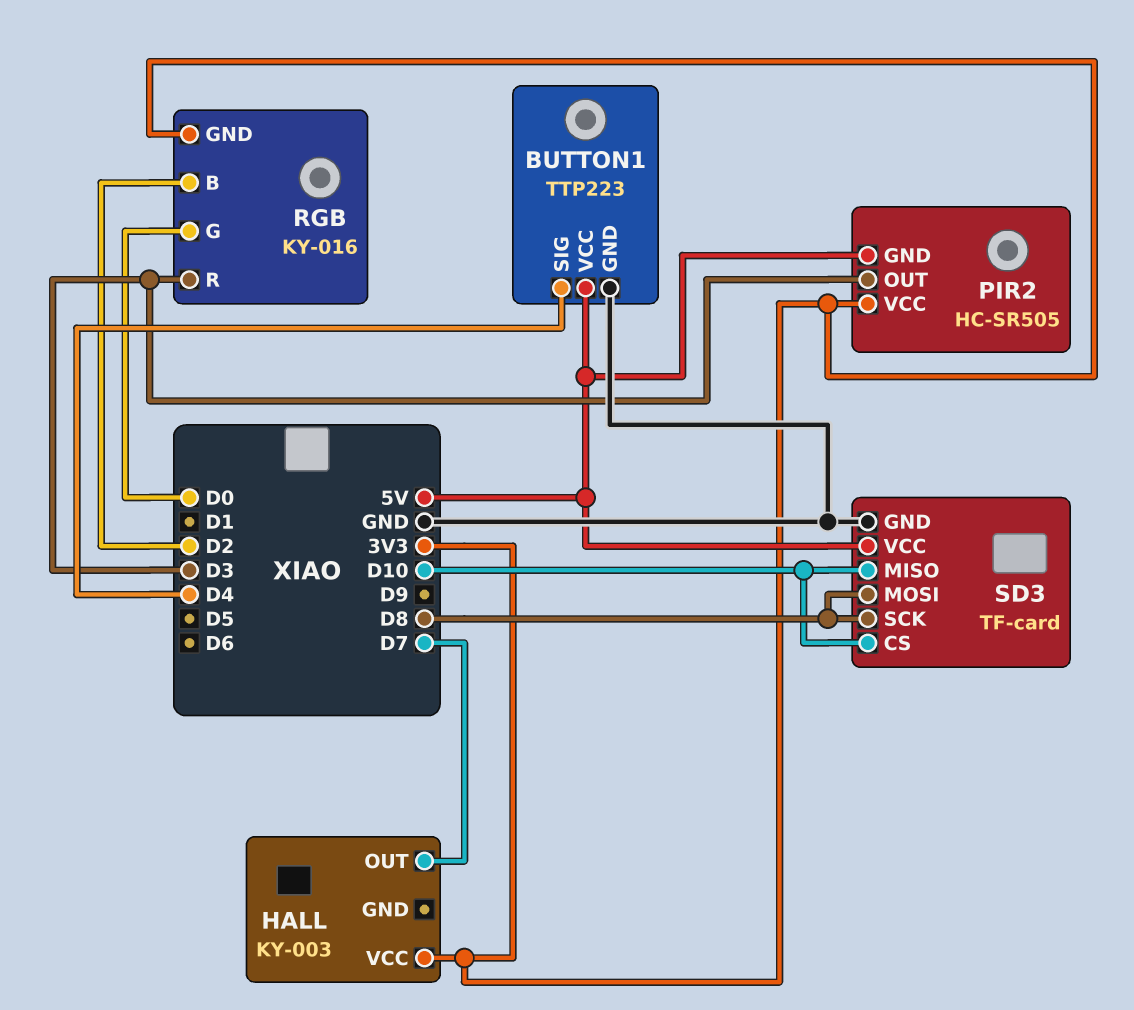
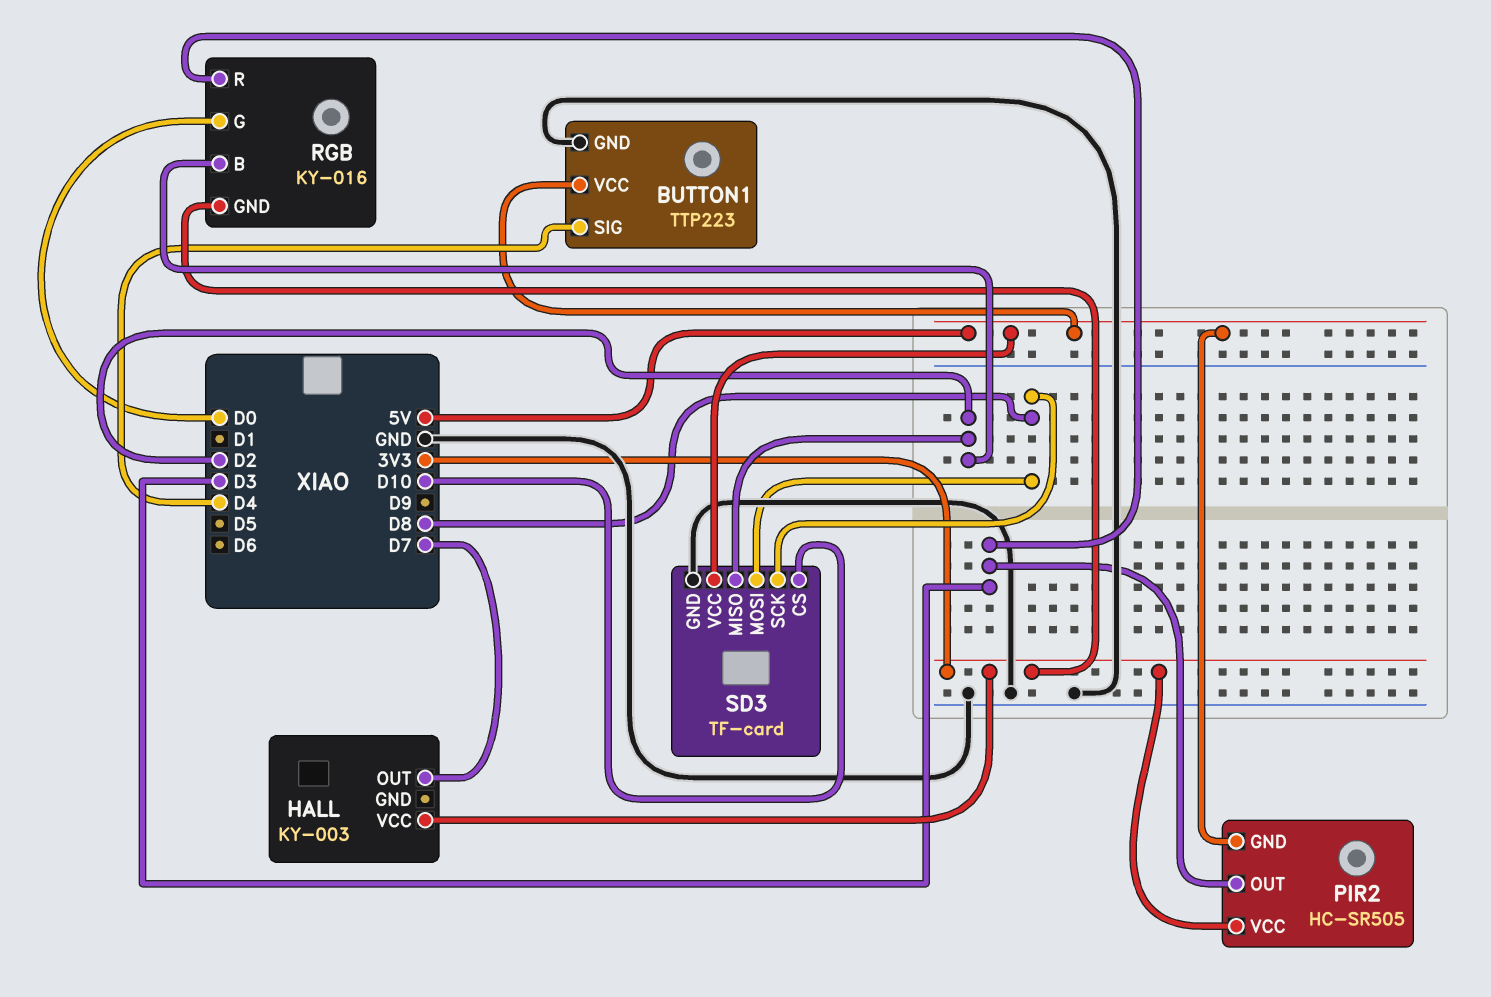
SD3 pin MISO: D10 -> D2

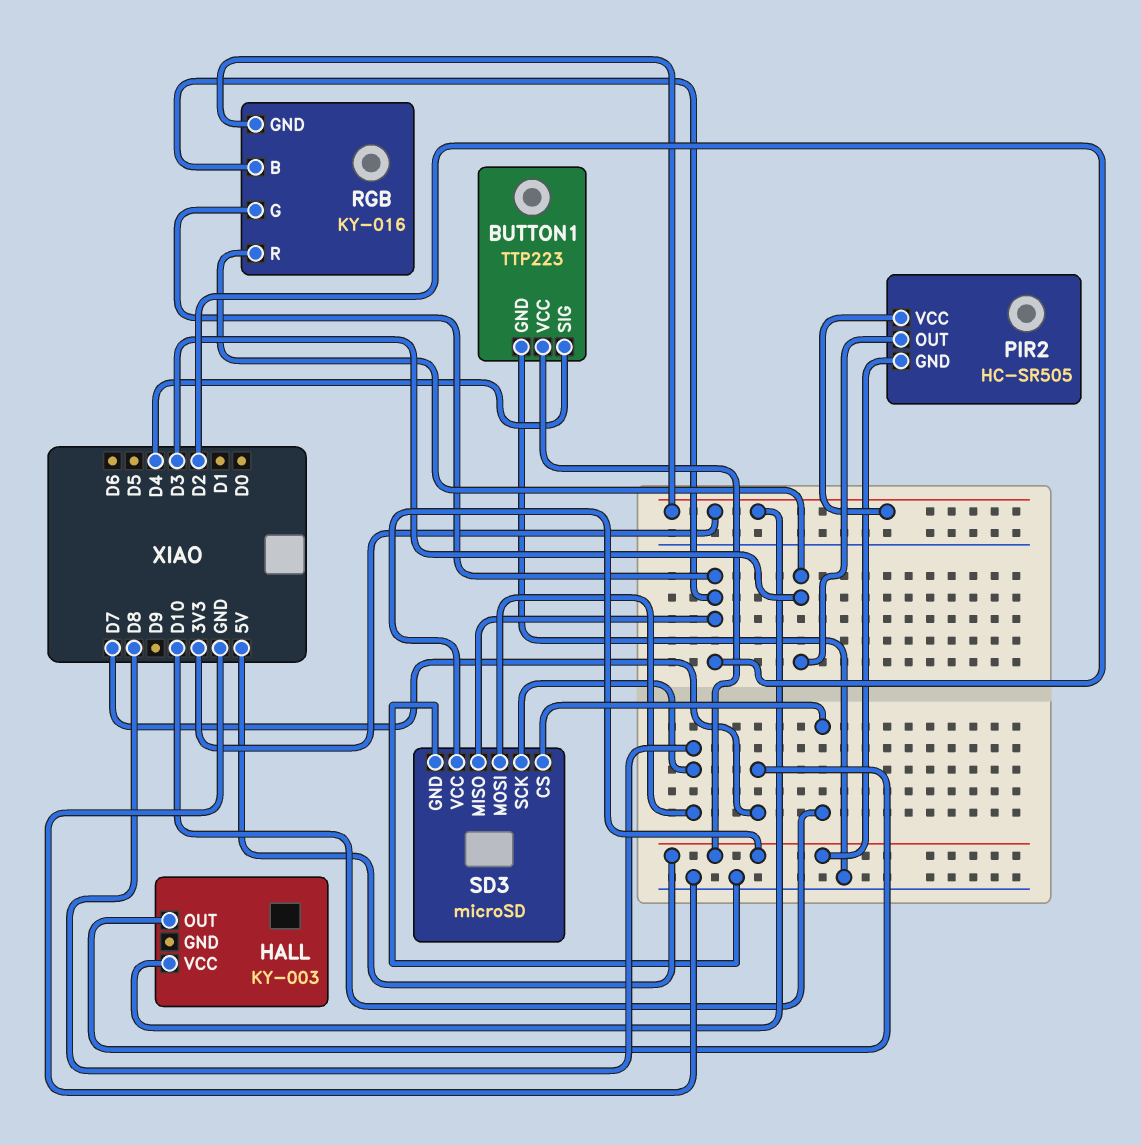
RGB pin G: D0 -> D2
SD3: TF-card -> microSD

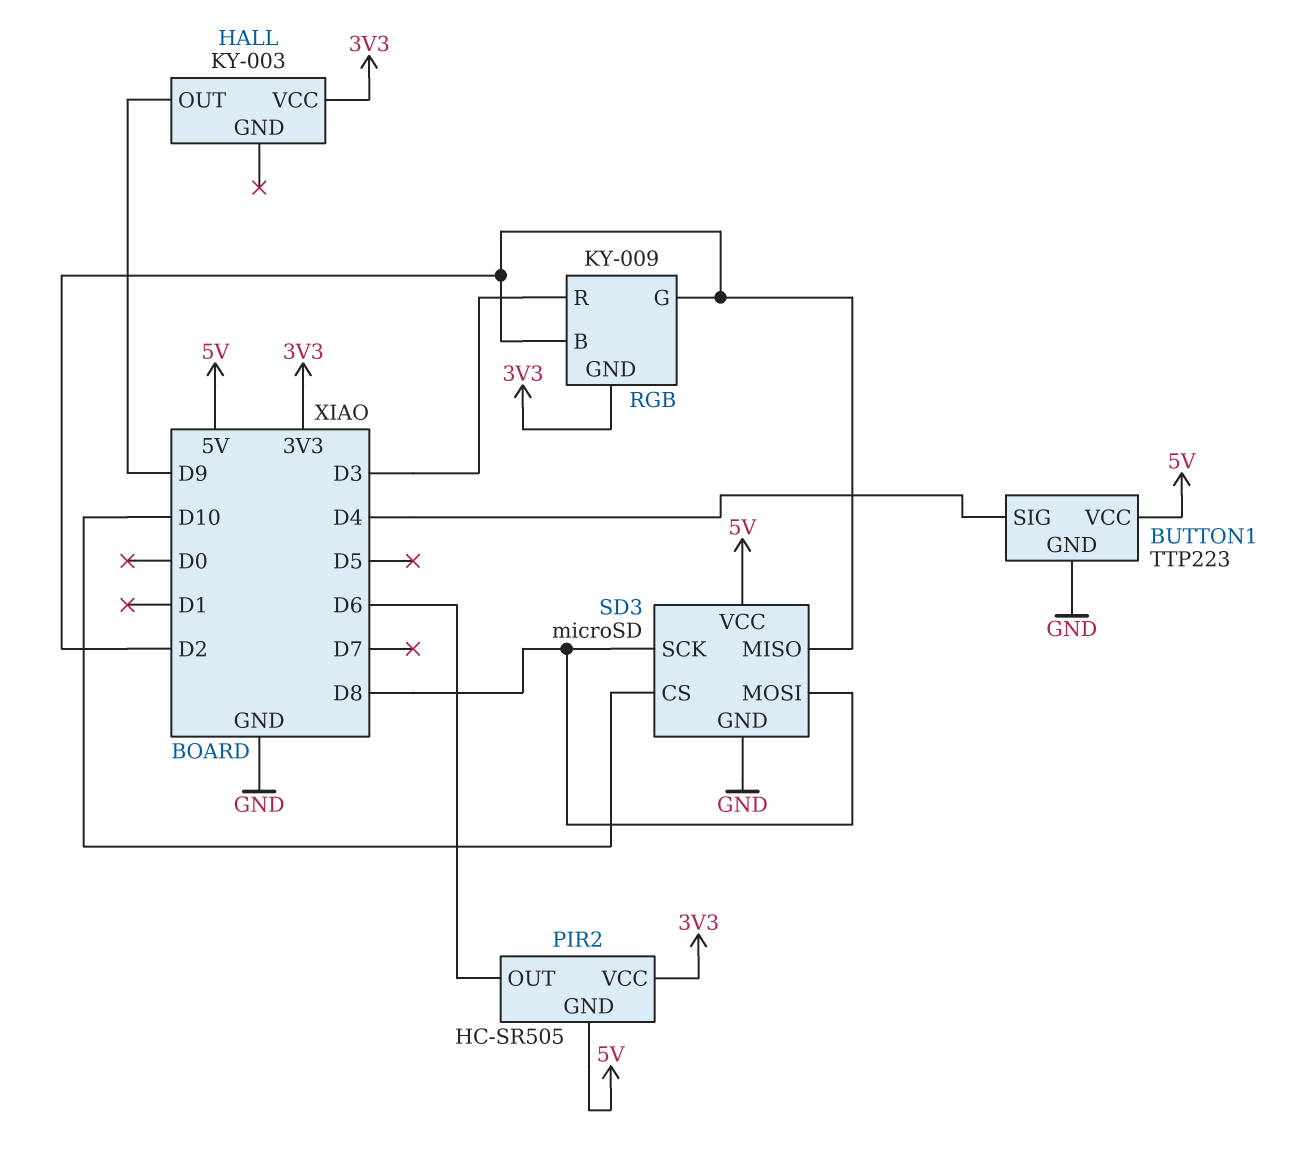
HALL pin OUT: D7 -> D9
PIR2 pin OUT: D3 -> D6
RGB: KY-016 -> KY-009

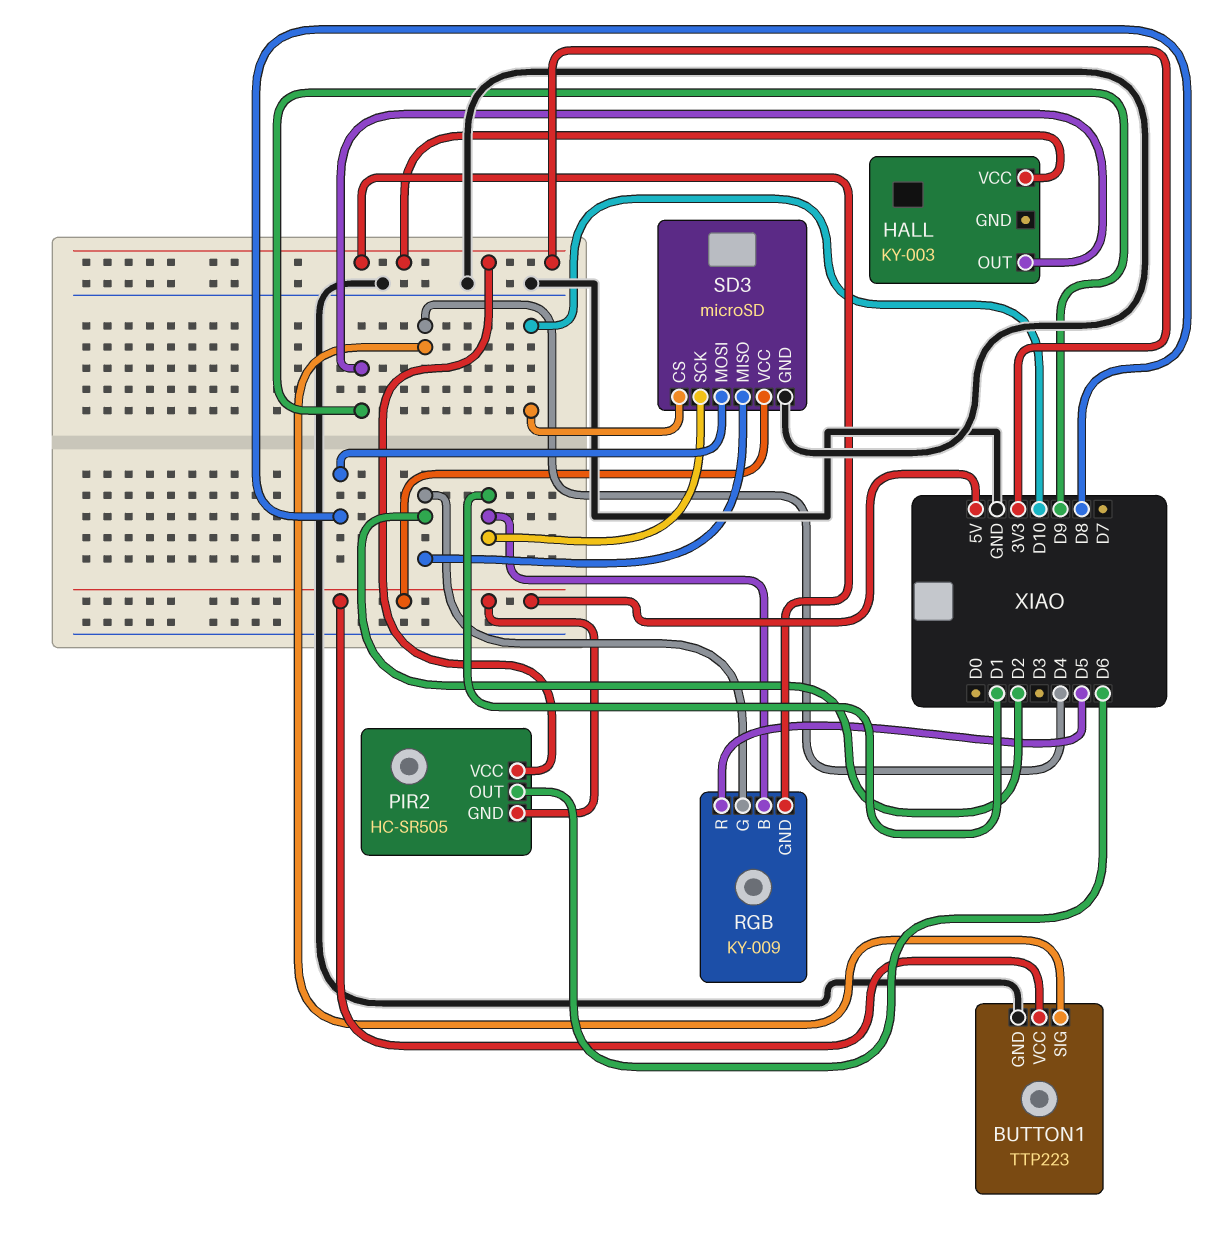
RGB pin B: D2 -> D1
RGB pin R: D3 -> D5
SD3 pin SCK: D8 -> D1

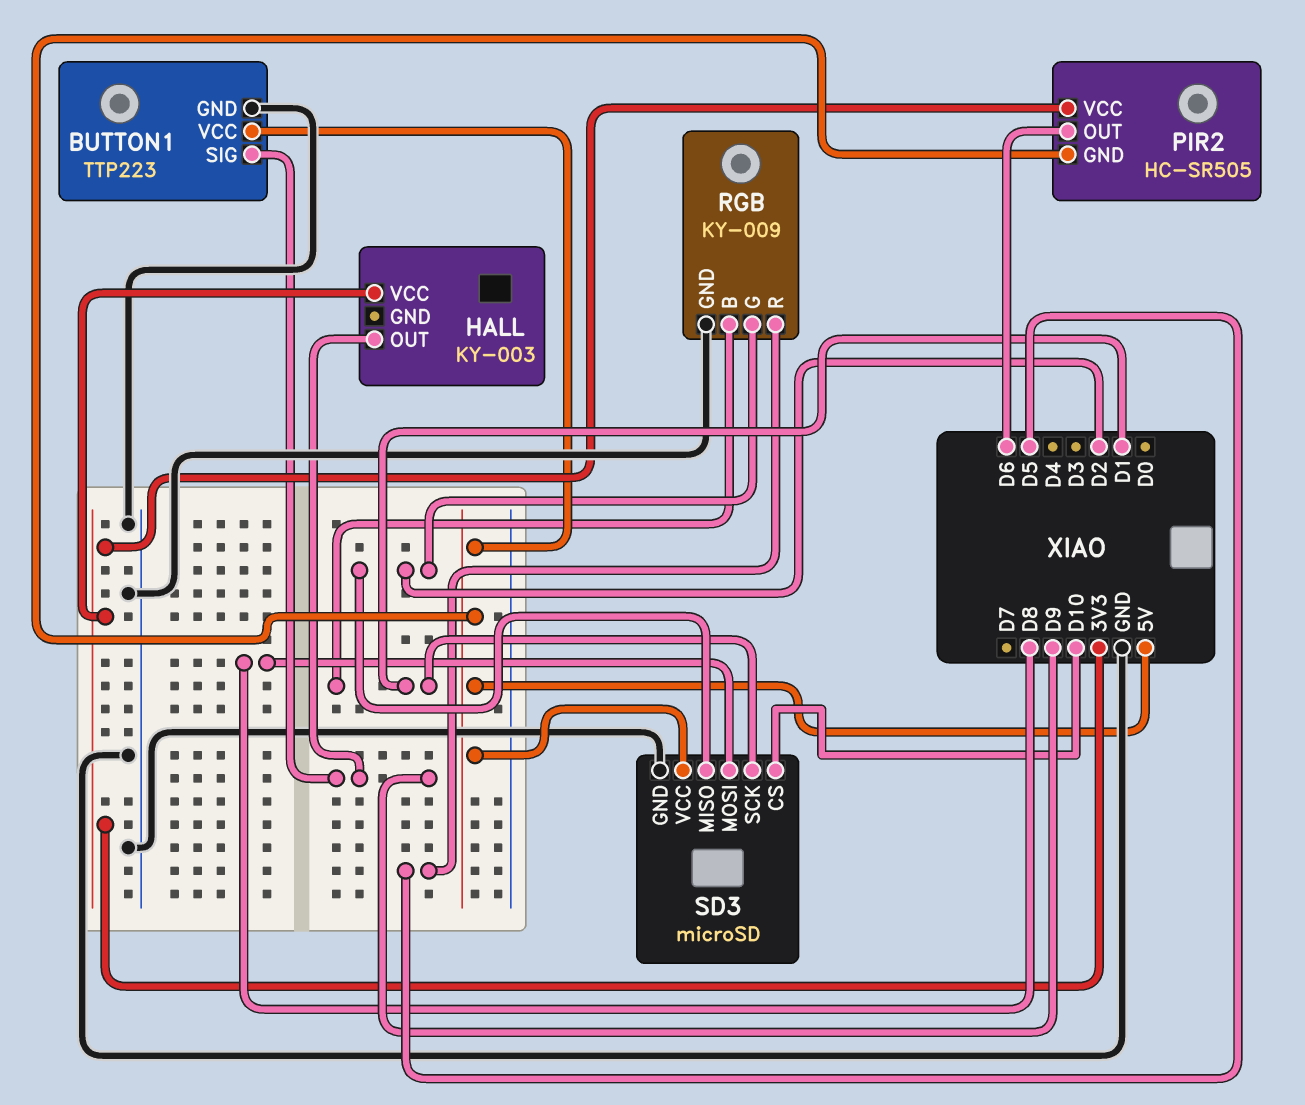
BUTTON1 pin SIG: D4 -> D9
RGB pin GND: 3V3 -> GND

